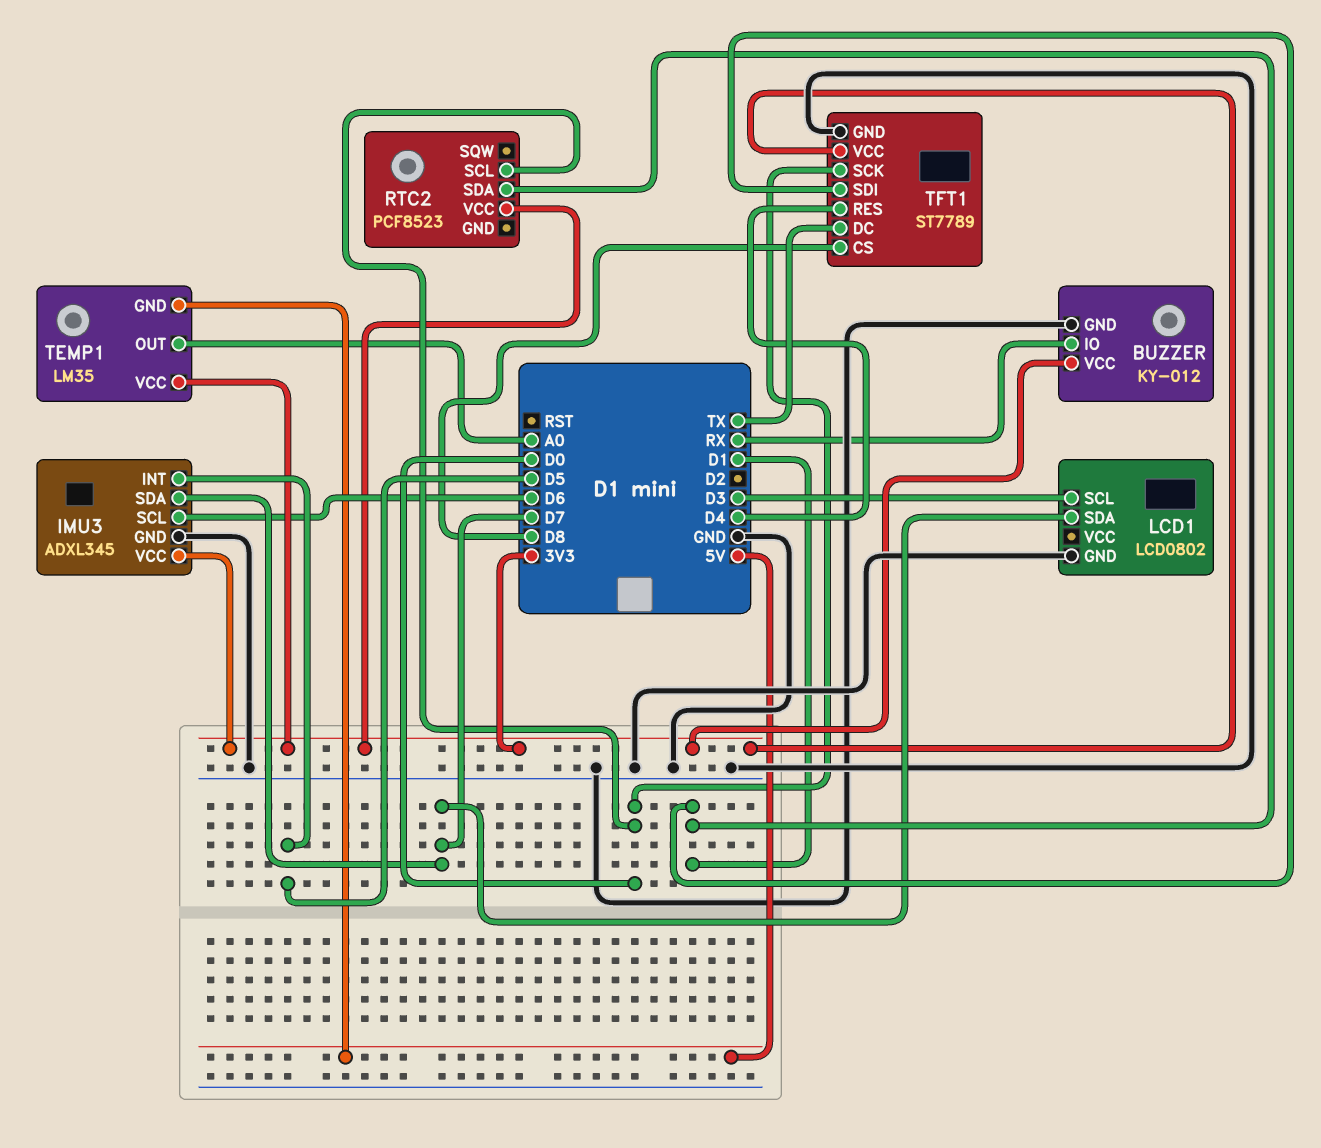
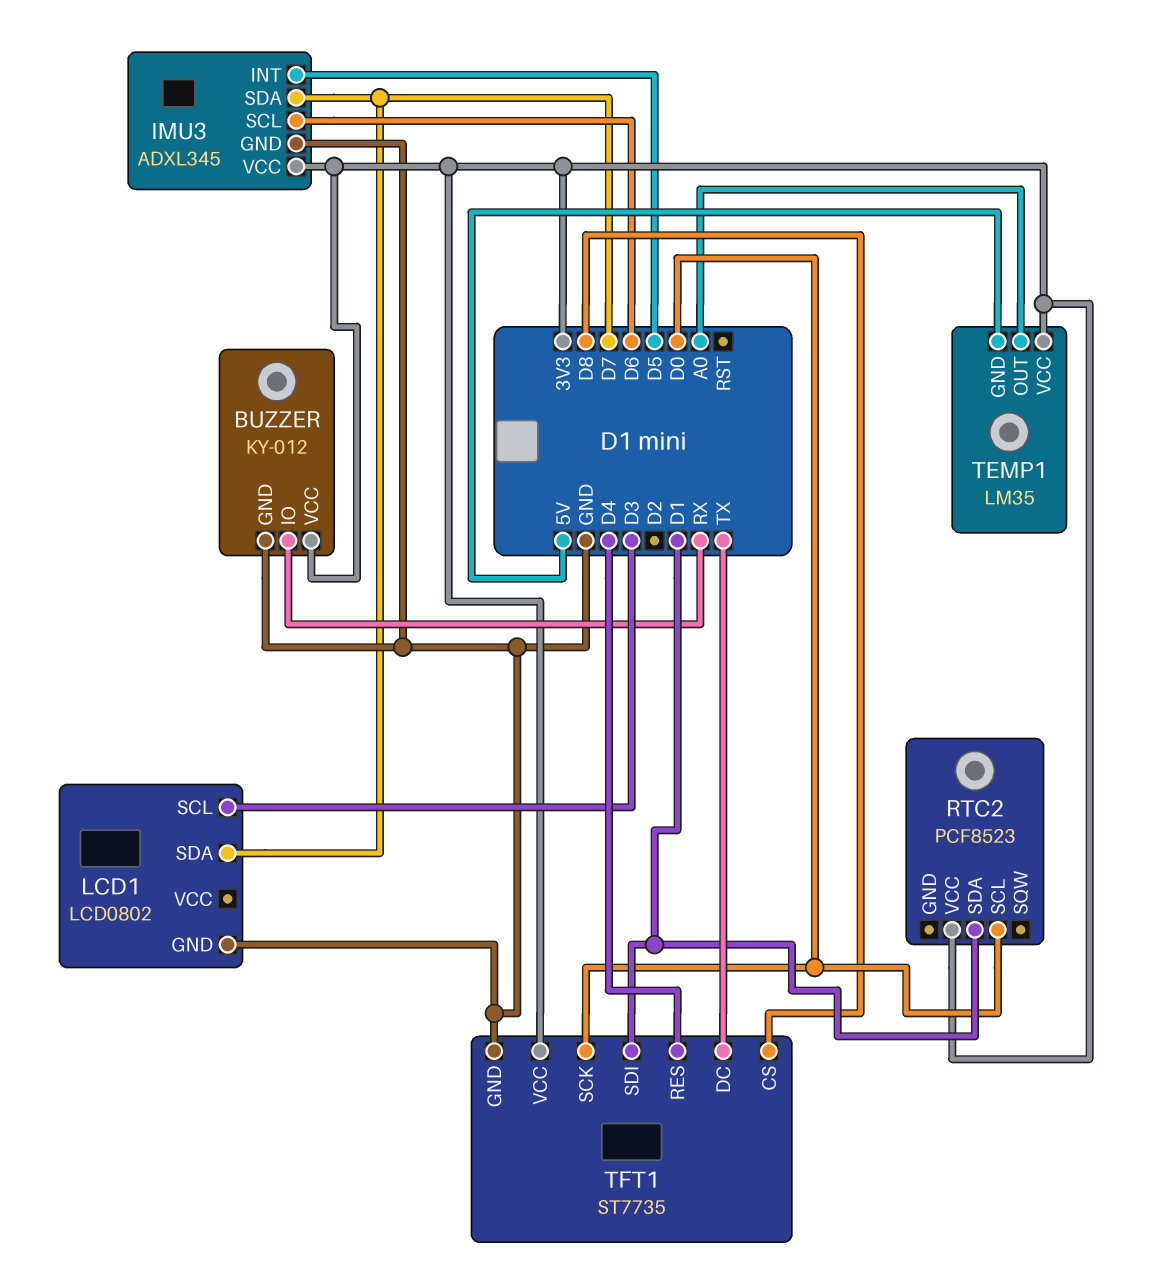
TFT1: ST7789 -> ST7735

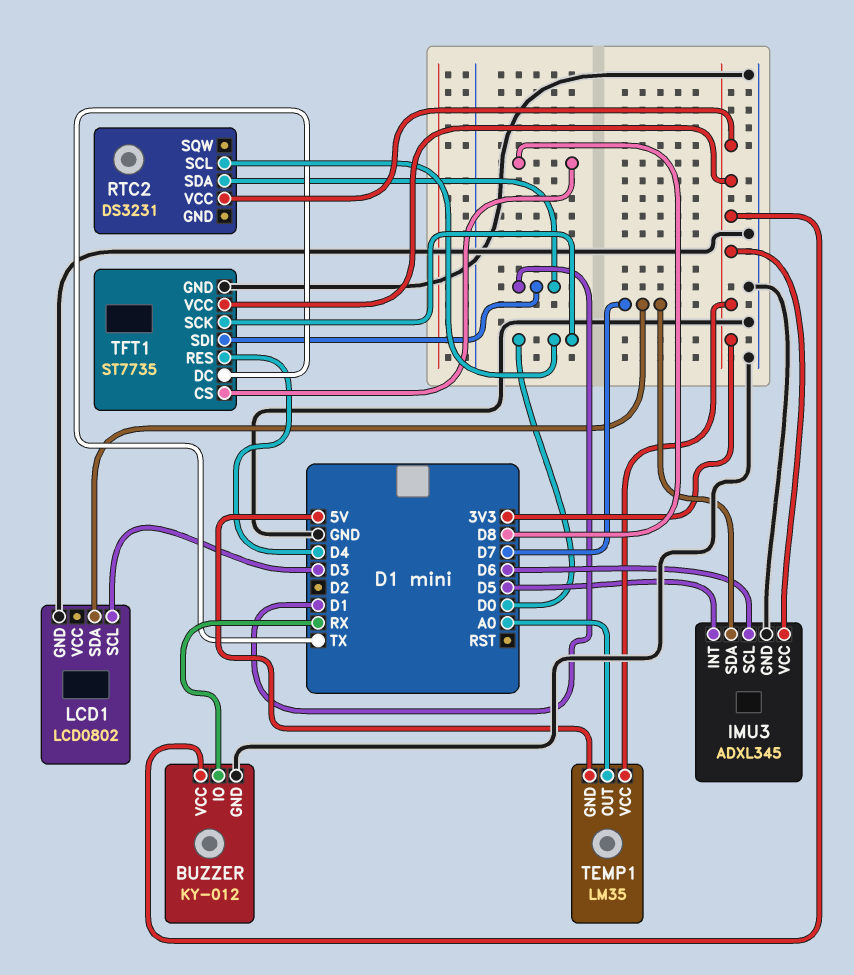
RTC2: PCF8523 -> DS3231

